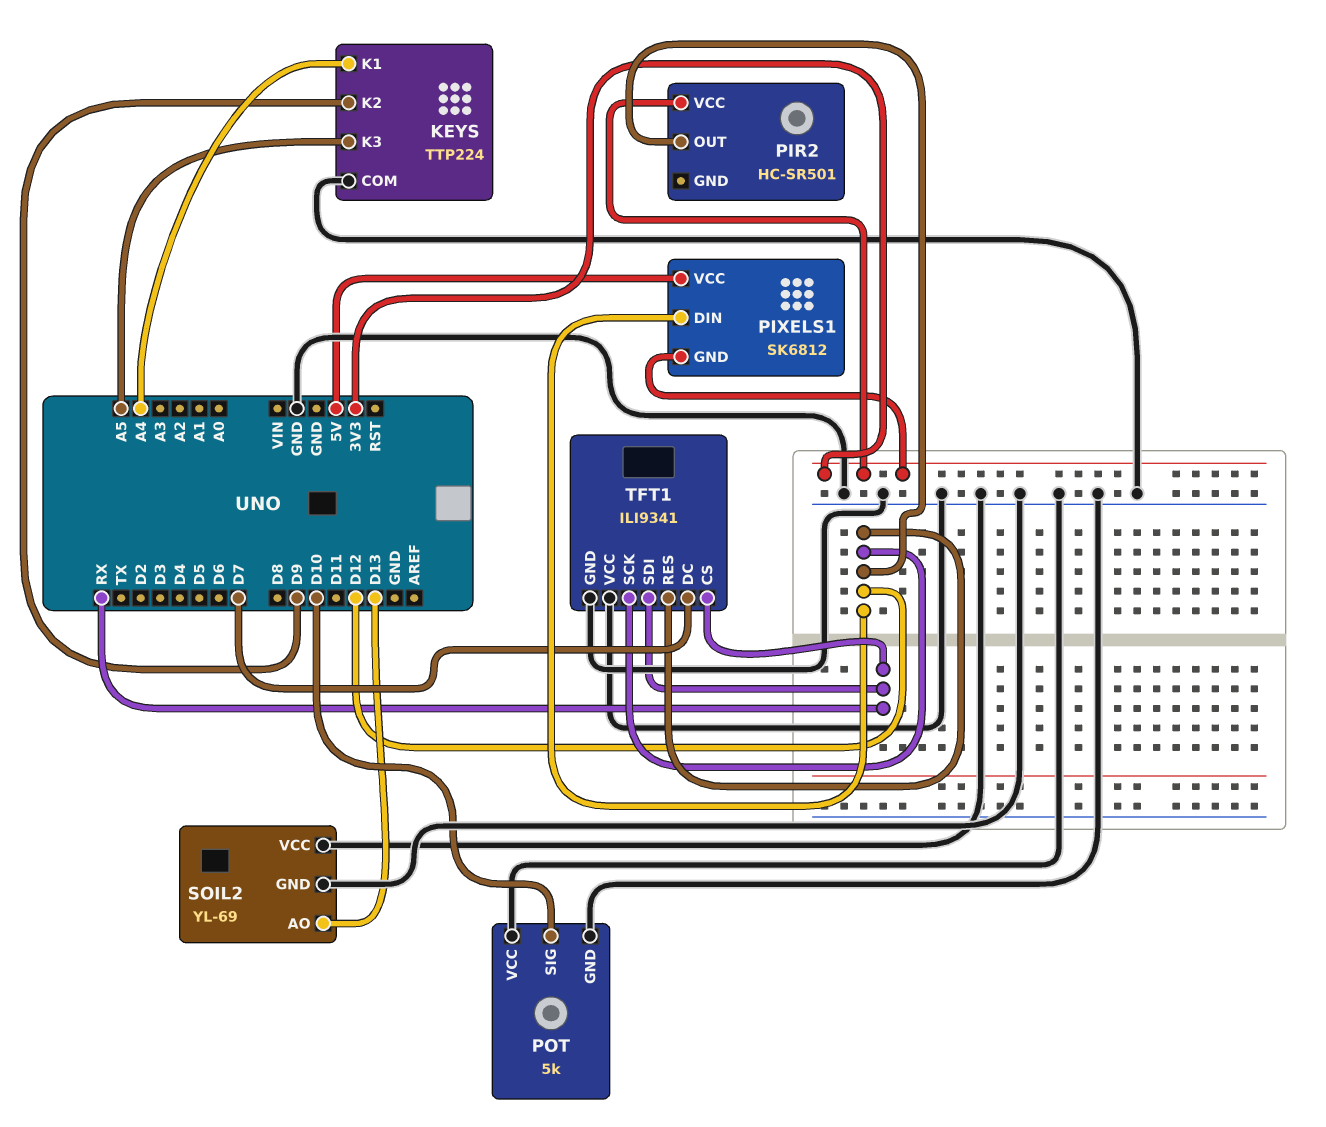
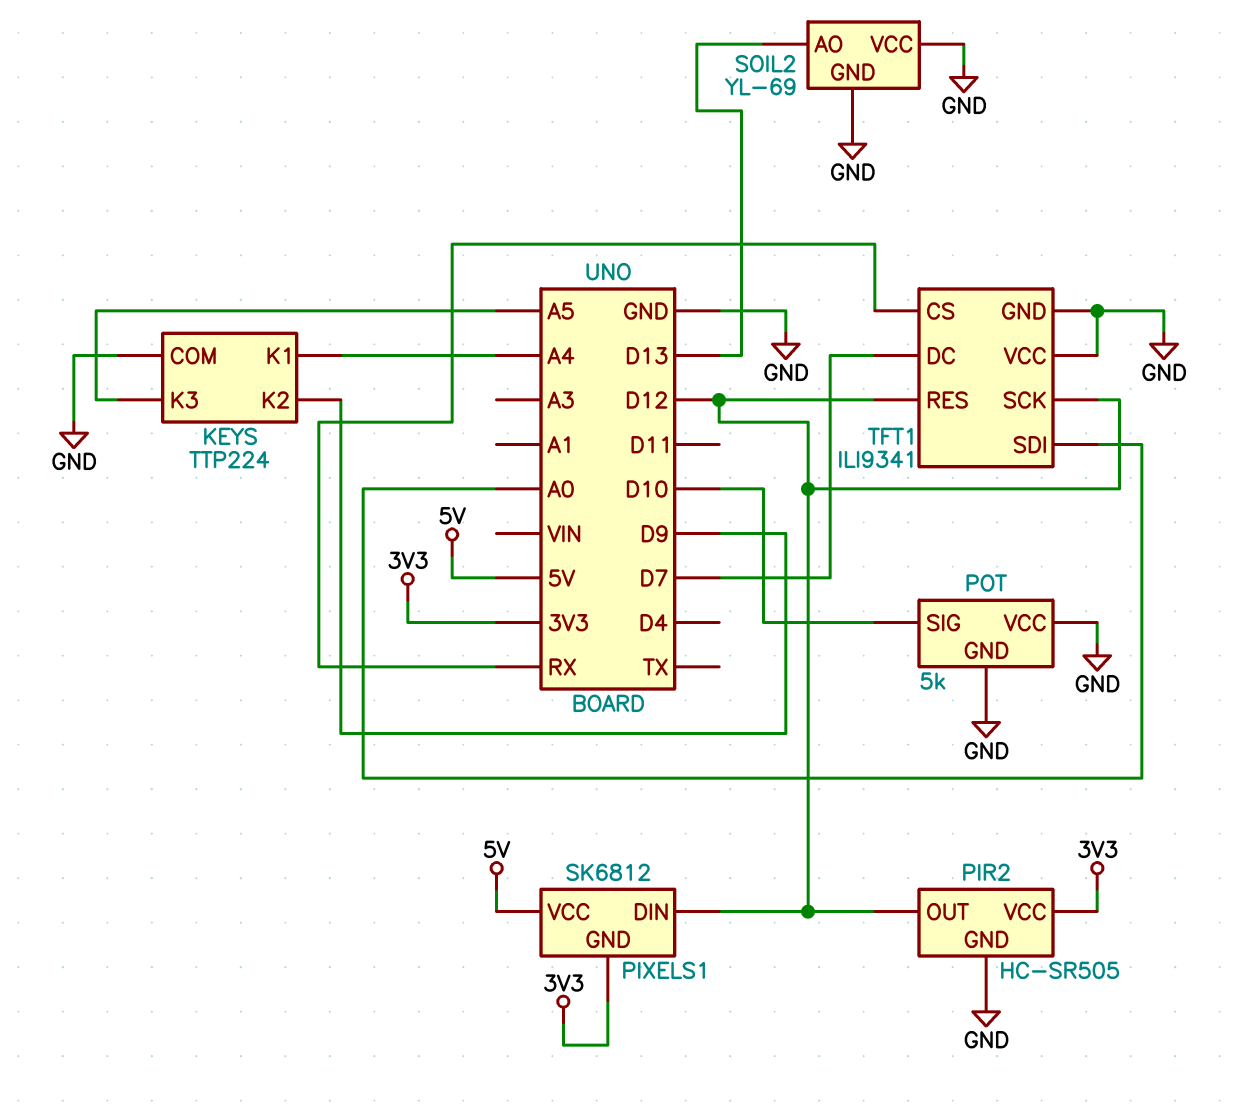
PIR2: HC-SR501 -> HC-SR505
PIR2 pin GND: none -> GND
TFT1 pin SDI: RX -> A0

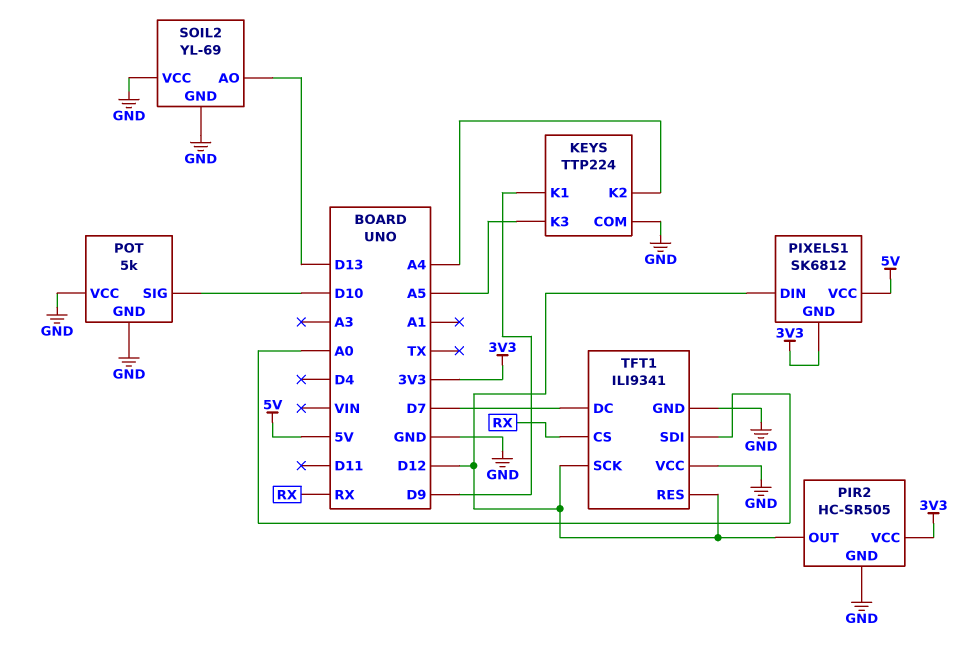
KEYS pin K1: A4 -> D9
KEYS pin K2: D9 -> A4

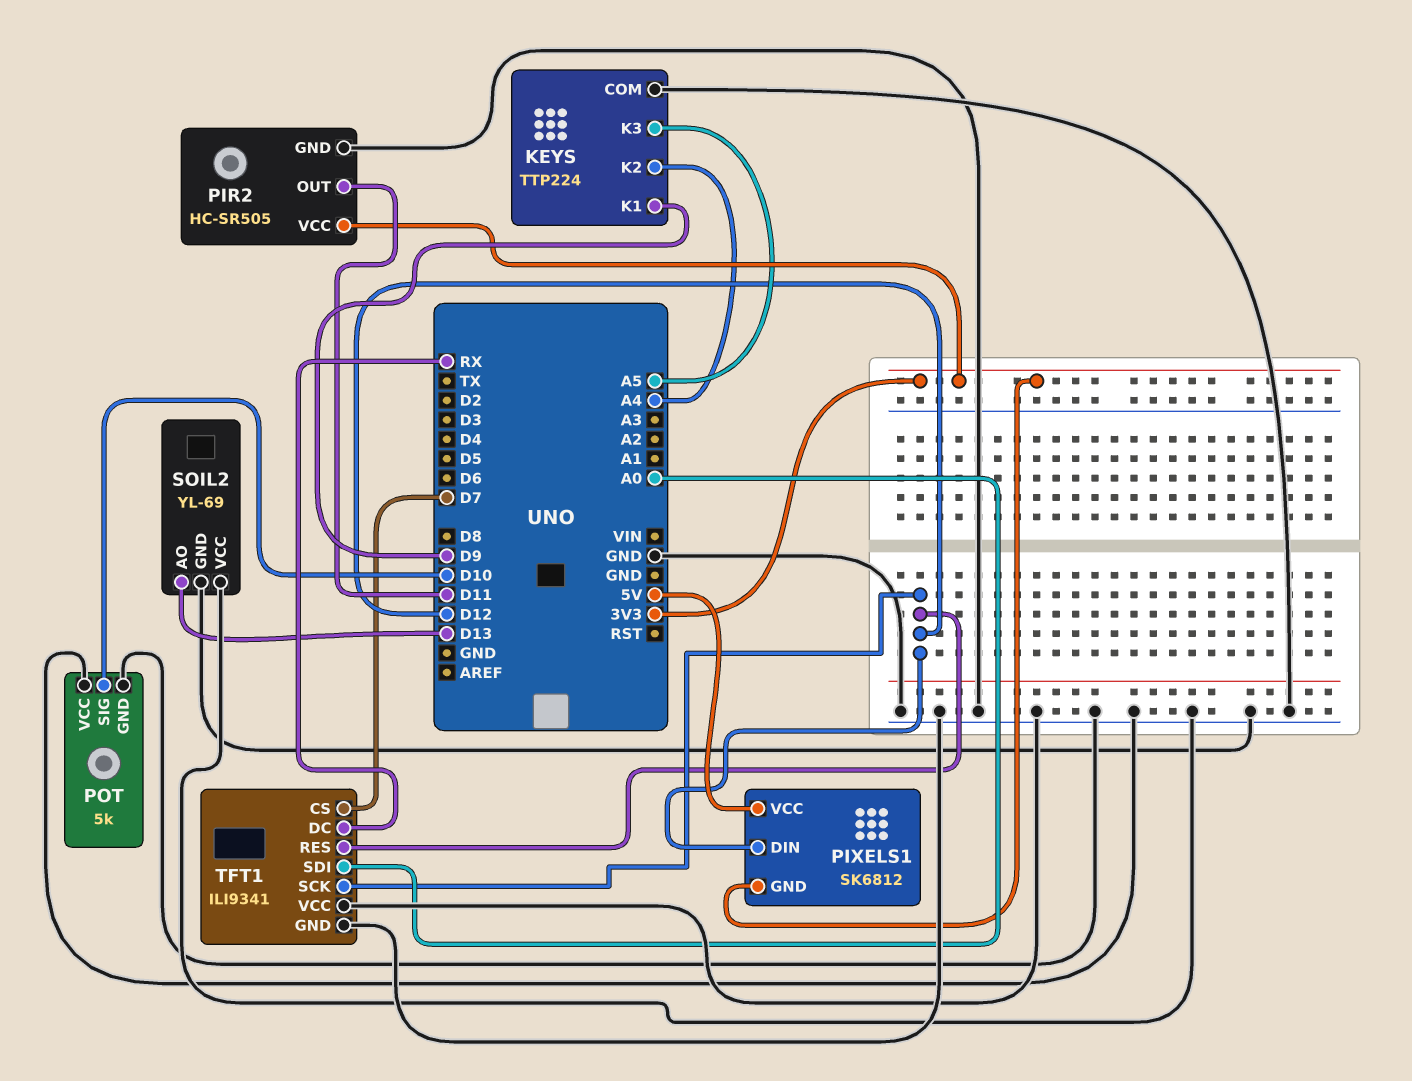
PIR2 pin OUT: D12 -> D11
TFT1 pin CS: RX -> D7
TFT1 pin DC: D7 -> RX

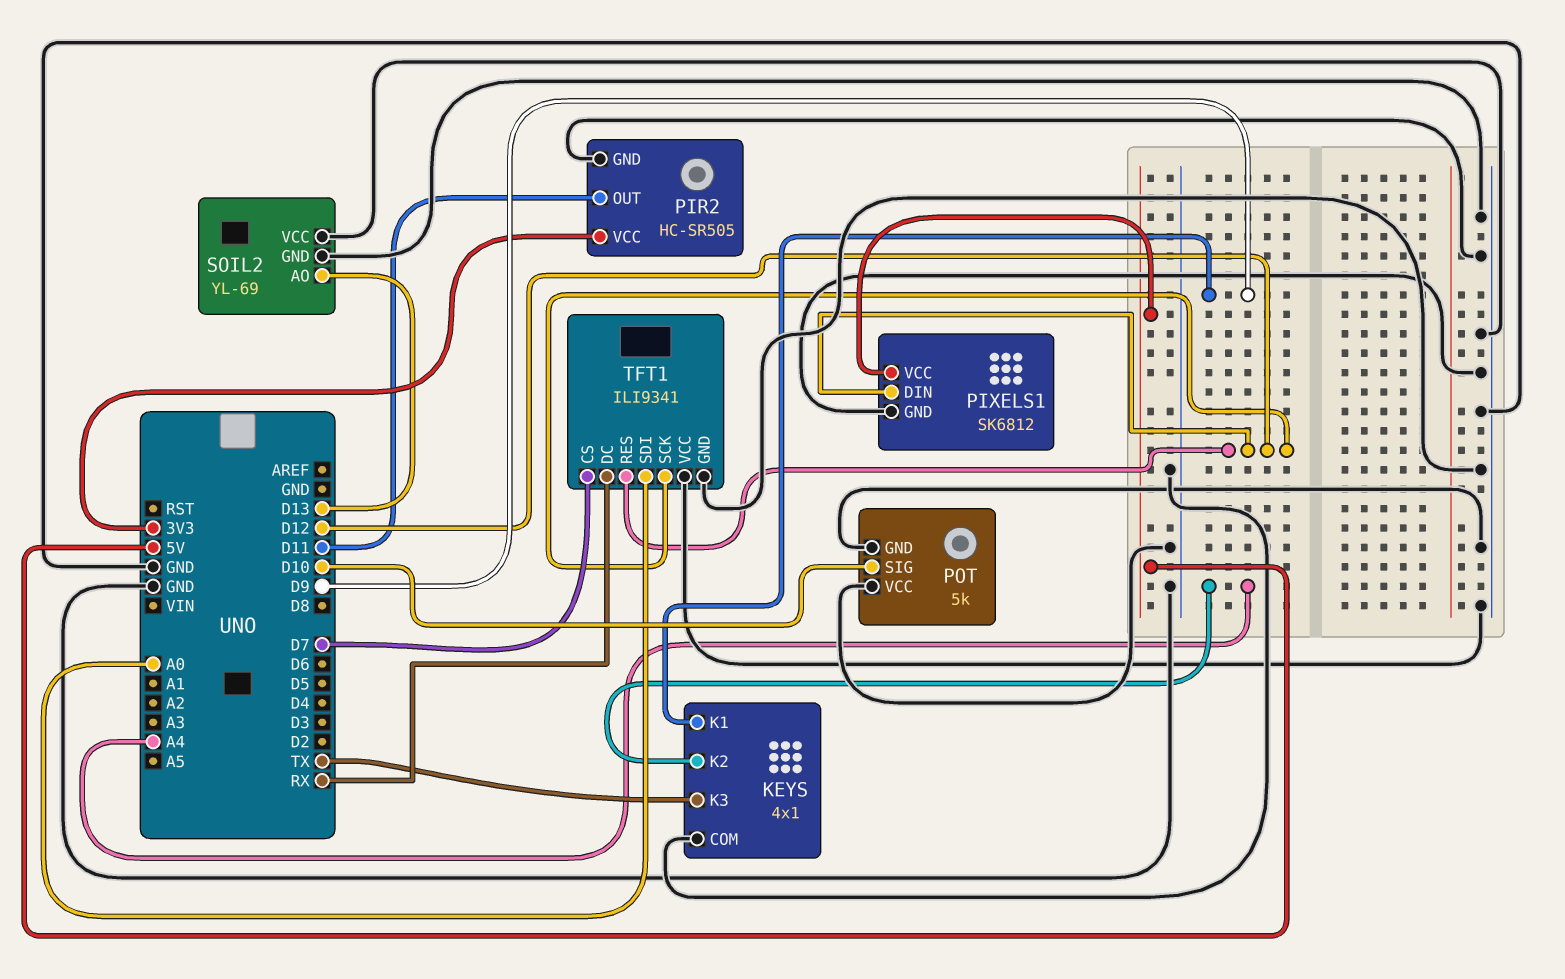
KEYS: TTP224 -> 4x1
KEYS pin K3: A5 -> TX
PIXELS1 pin GND: 3V3 -> GND

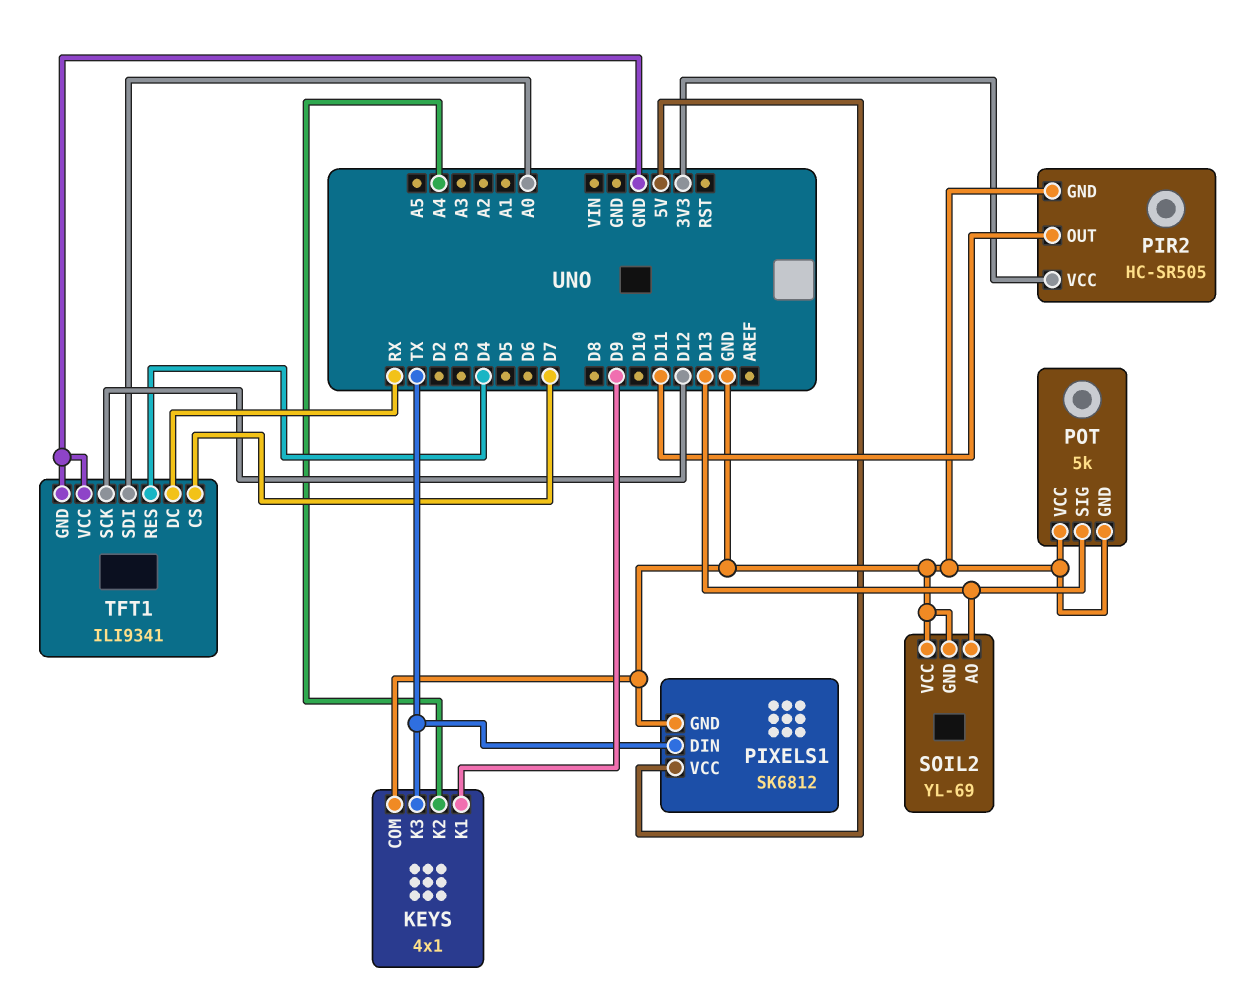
PIXELS1 pin DIN: D12 -> TX
POT pin SIG: D10 -> D13
TFT1 pin RES: D12 -> D4

